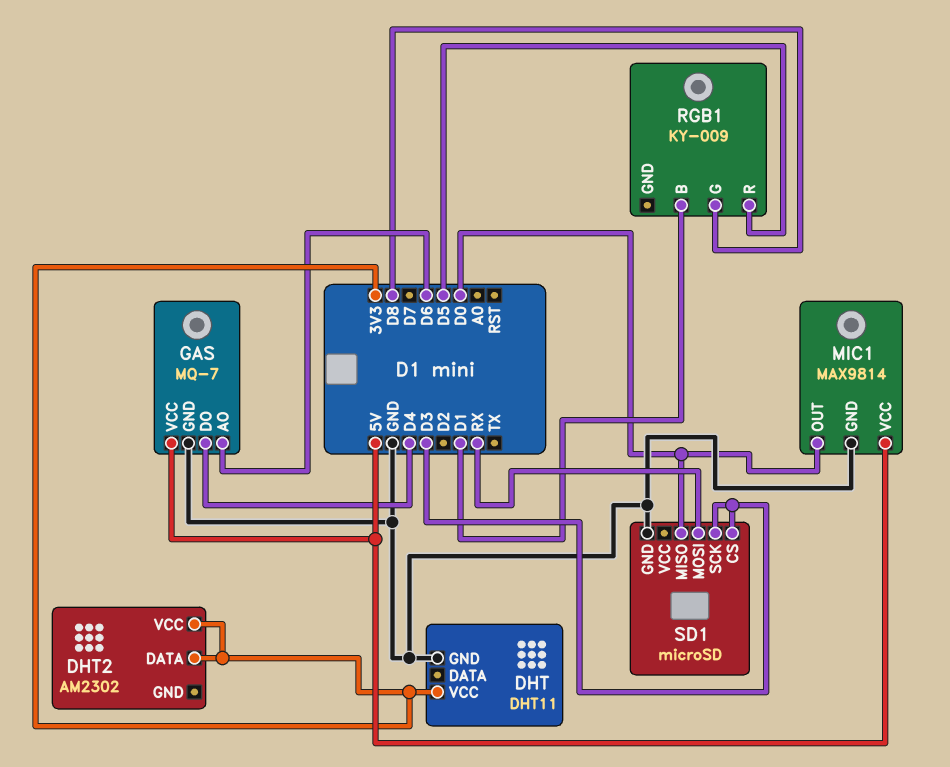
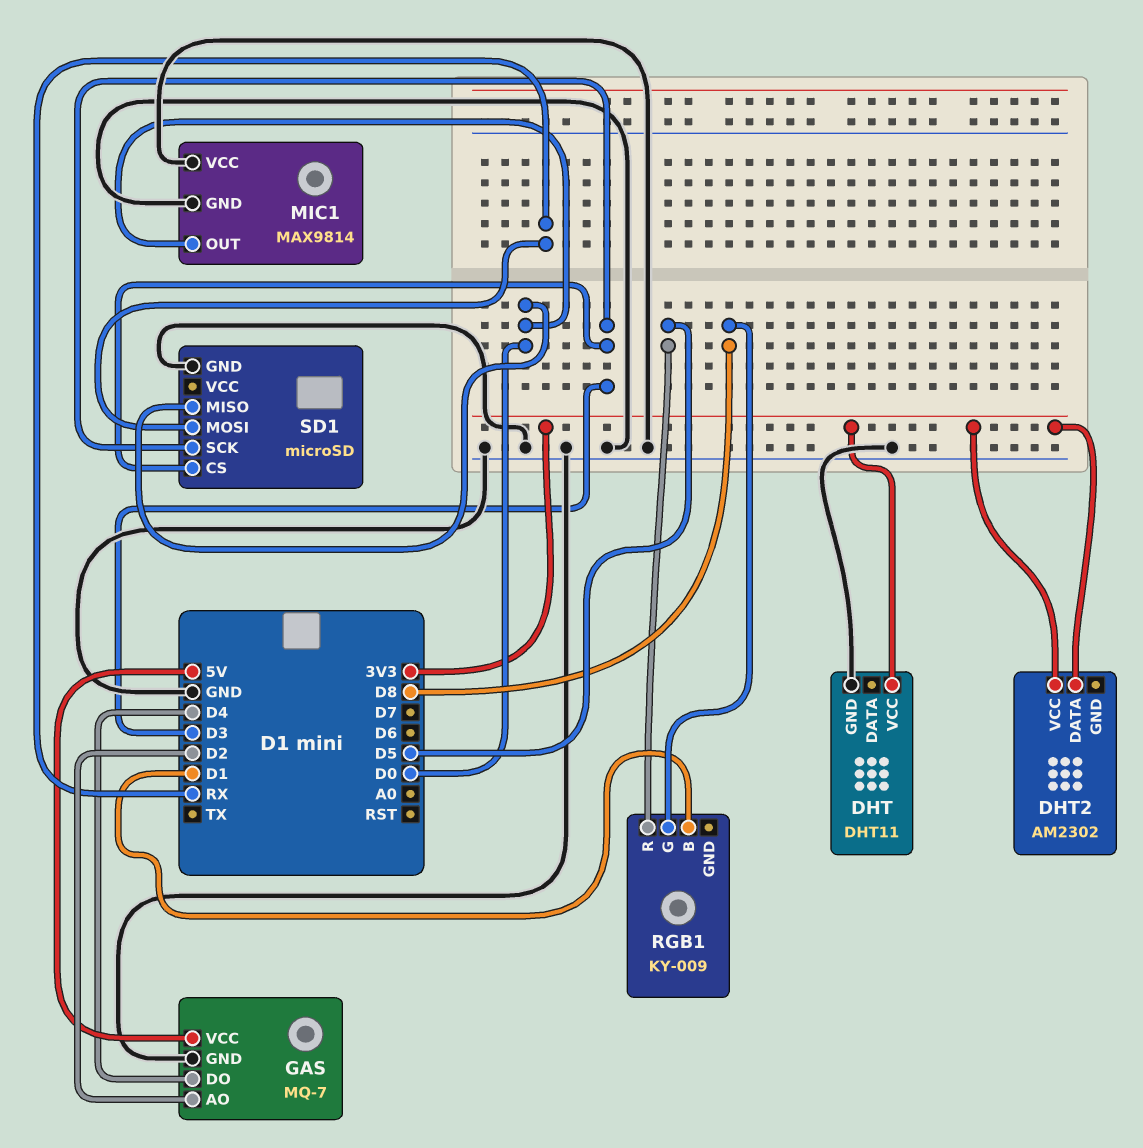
GAS pin AO: D6 -> D2
MIC1 pin VCC: 5V -> GND

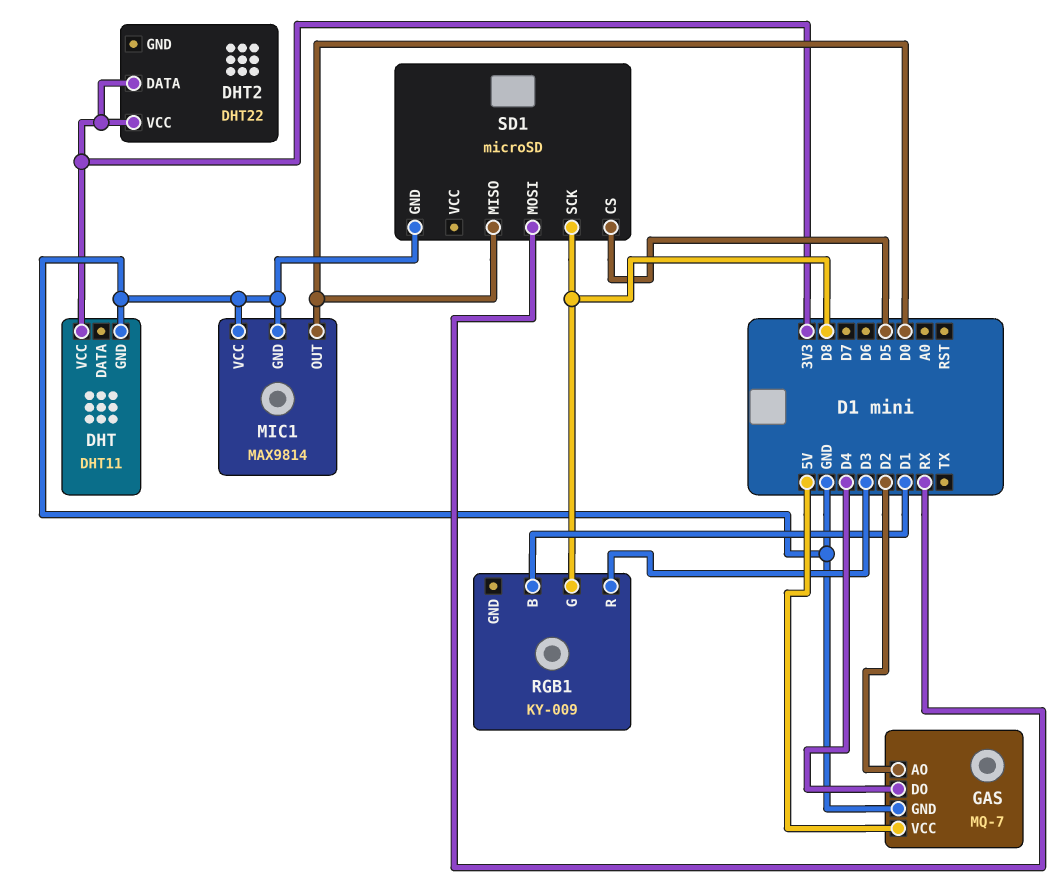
DHT2: AM2302 -> DHT22
RGB1 pin R: D5 -> D3
SD1 pin CS: D3 -> D5
SD1 pin SCK: D3 -> D8

